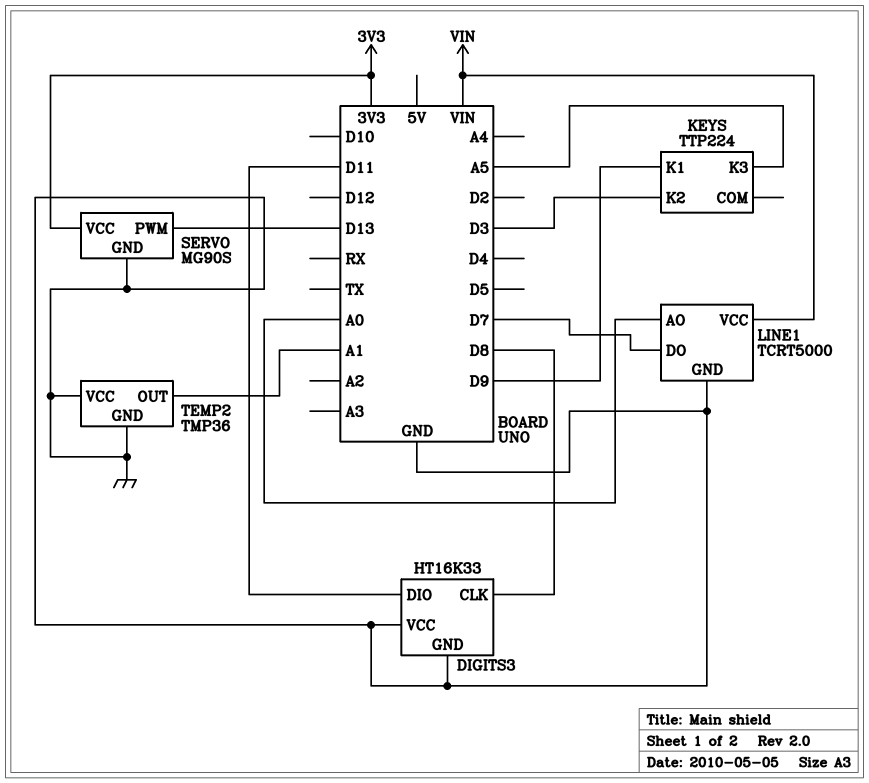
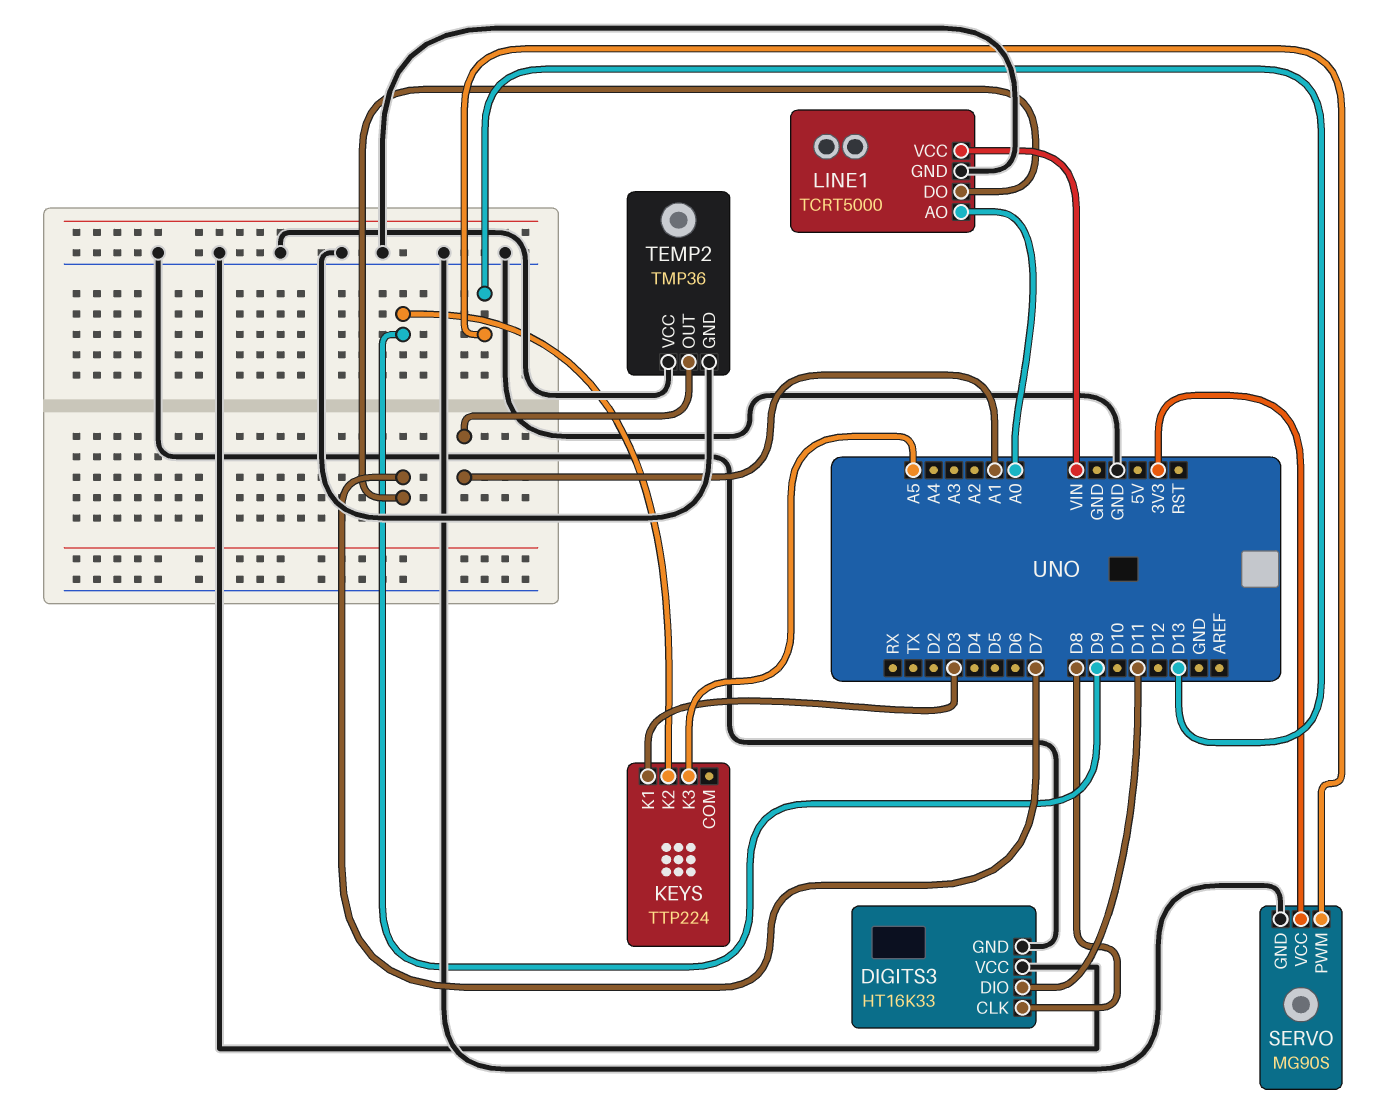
KEYS pin K1: D9 -> D3
KEYS pin K2: D3 -> D9

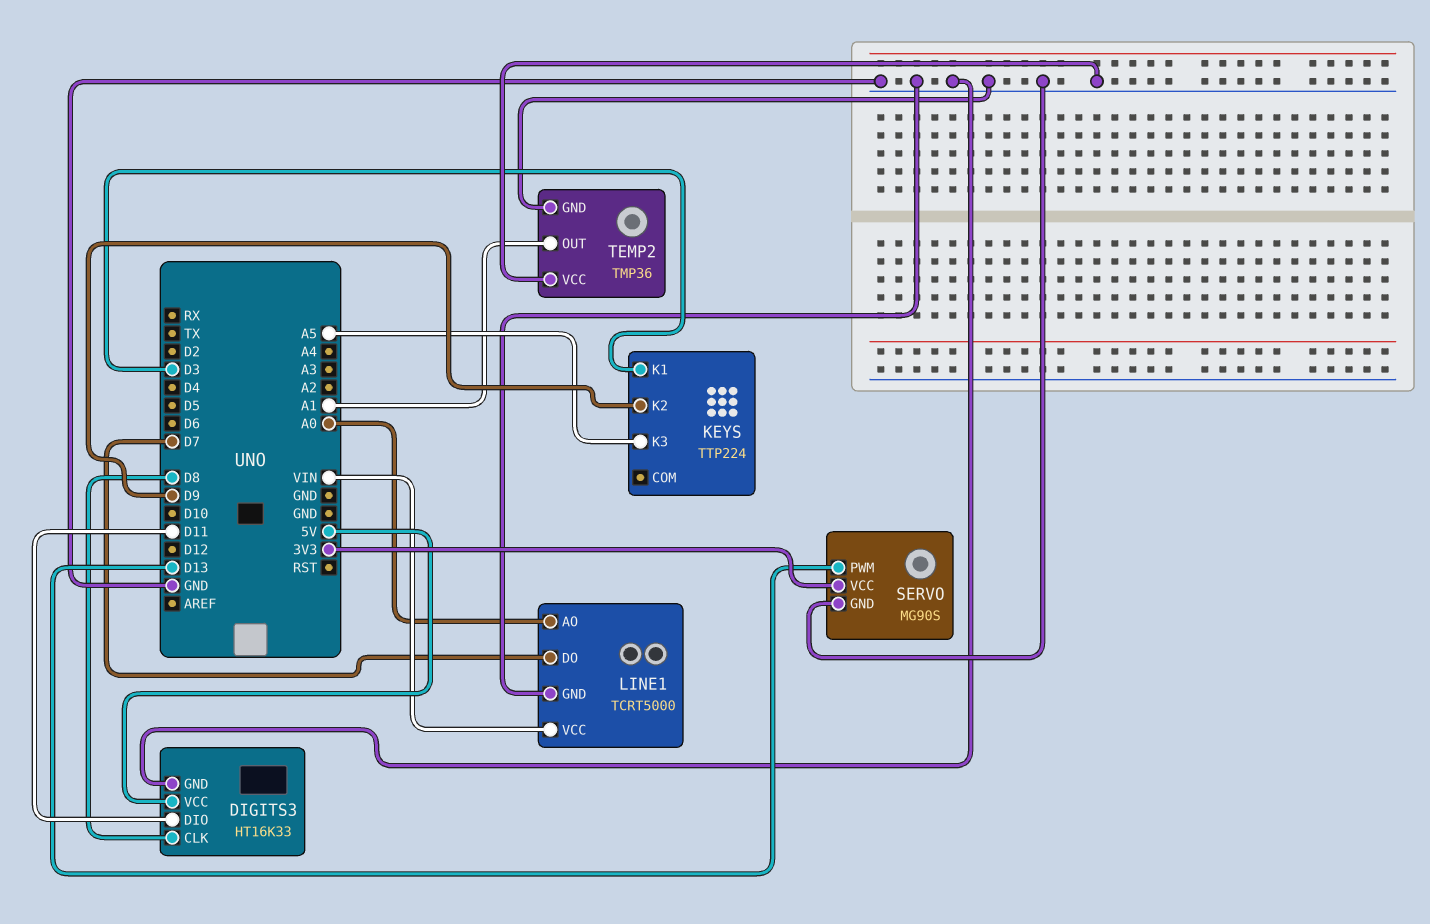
DIGITS3 pin VCC: GND -> 5V

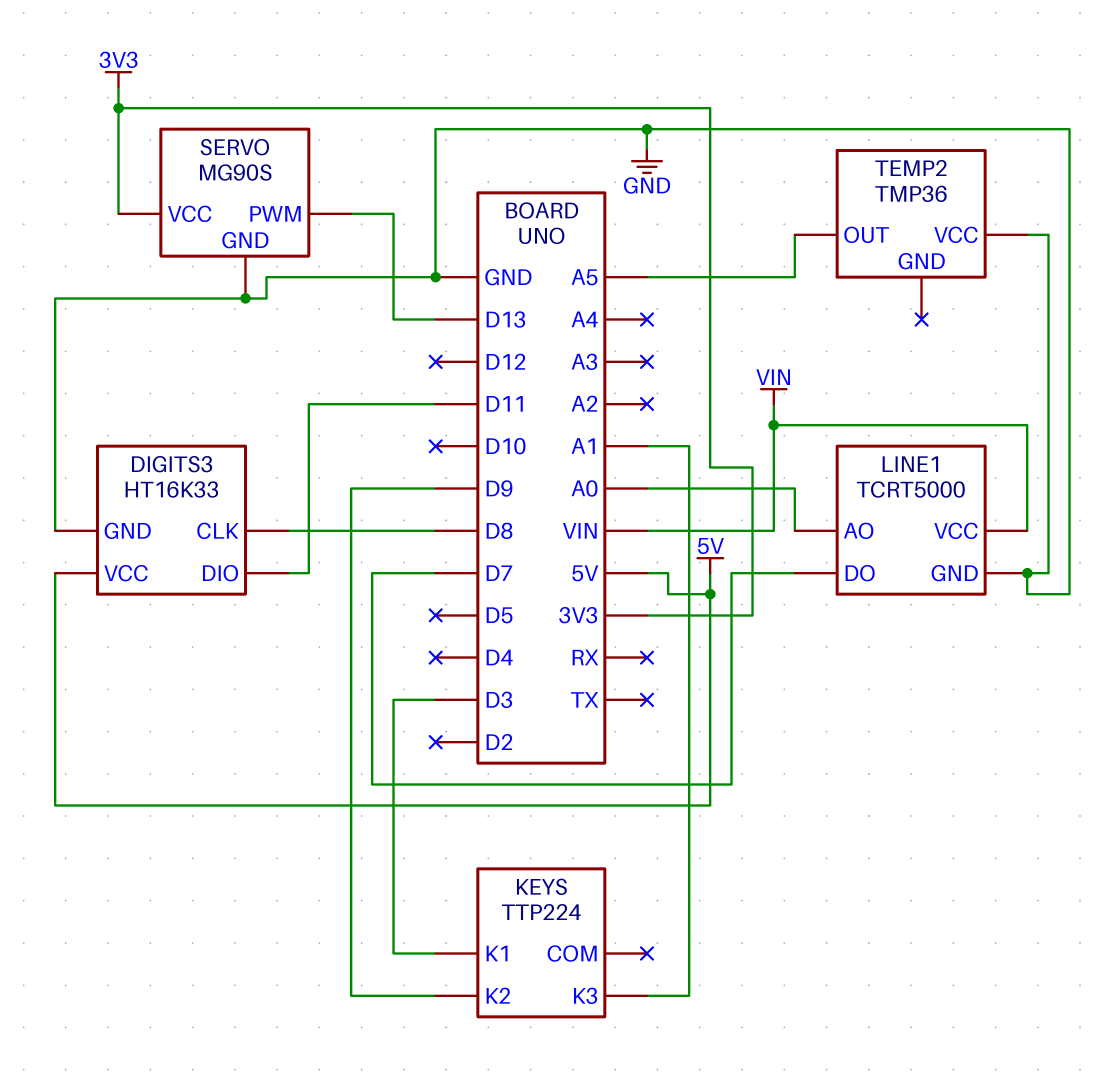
KEYS pin K3: A5 -> A1
TEMP2 pin GND: GND -> none
TEMP2 pin OUT: A1 -> A5

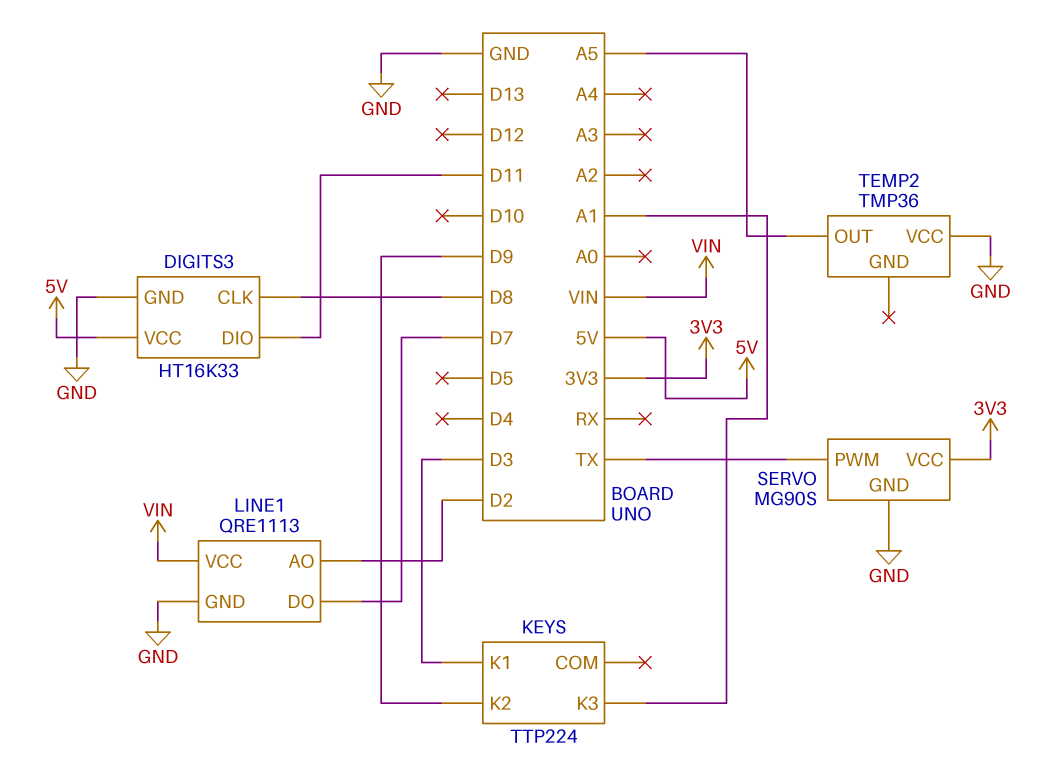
LINE1: TCRT5000 -> QRE1113
LINE1 pin AO: A0 -> D2
SERVO pin PWM: D13 -> TX

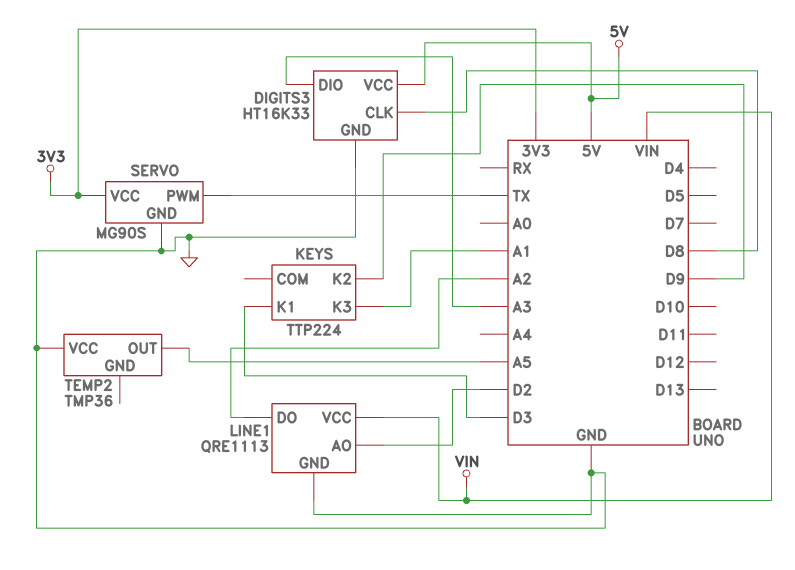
DIGITS3 pin DIO: D11 -> A3
LINE1 pin DO: D7 -> A2

